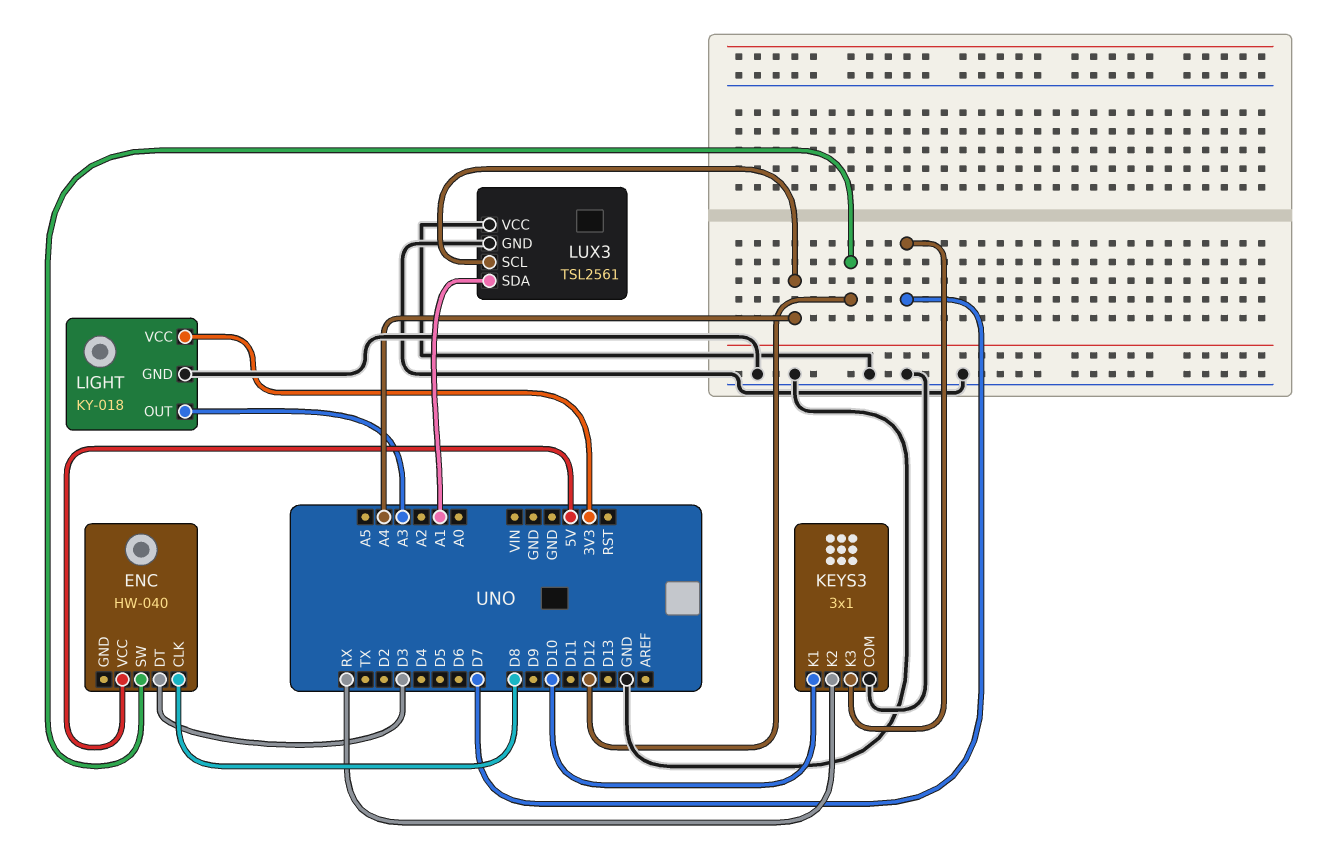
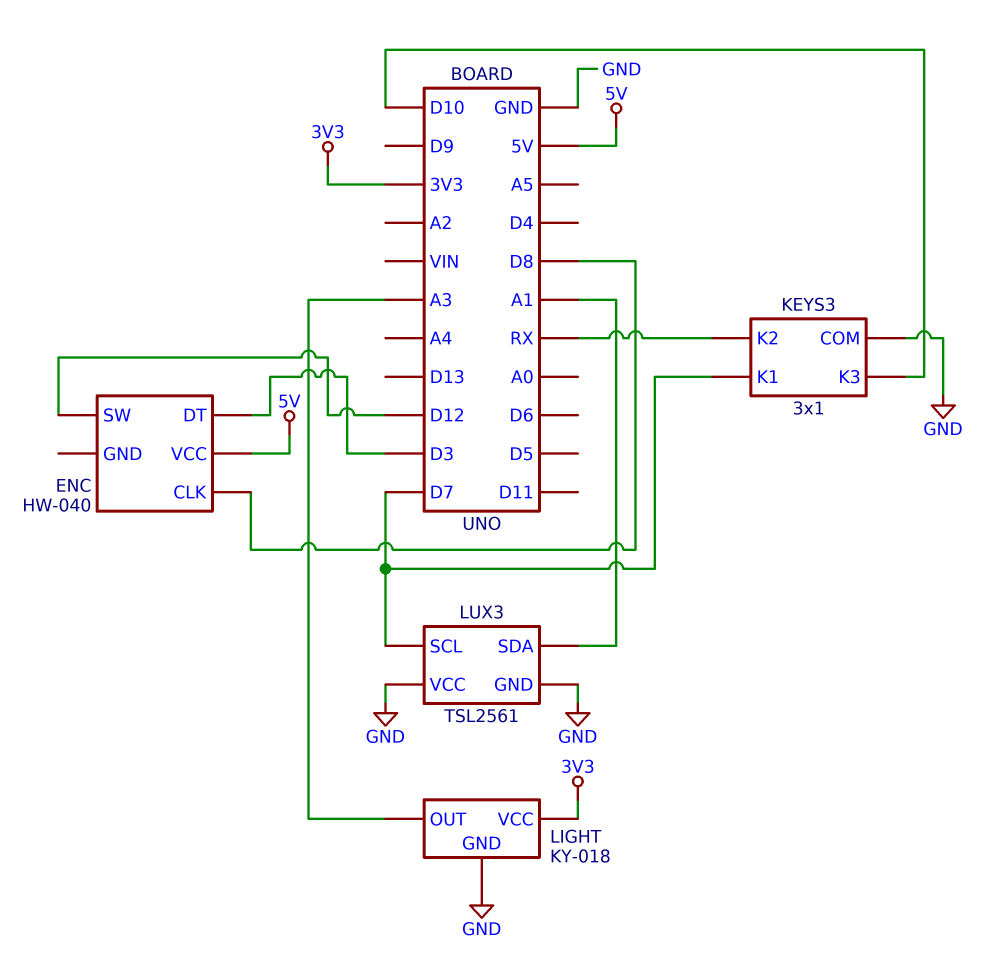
KEYS3 pin K1: D10 -> D7
KEYS3 pin K3: D7 -> D10
LUX3 pin SCL: A4 -> D7

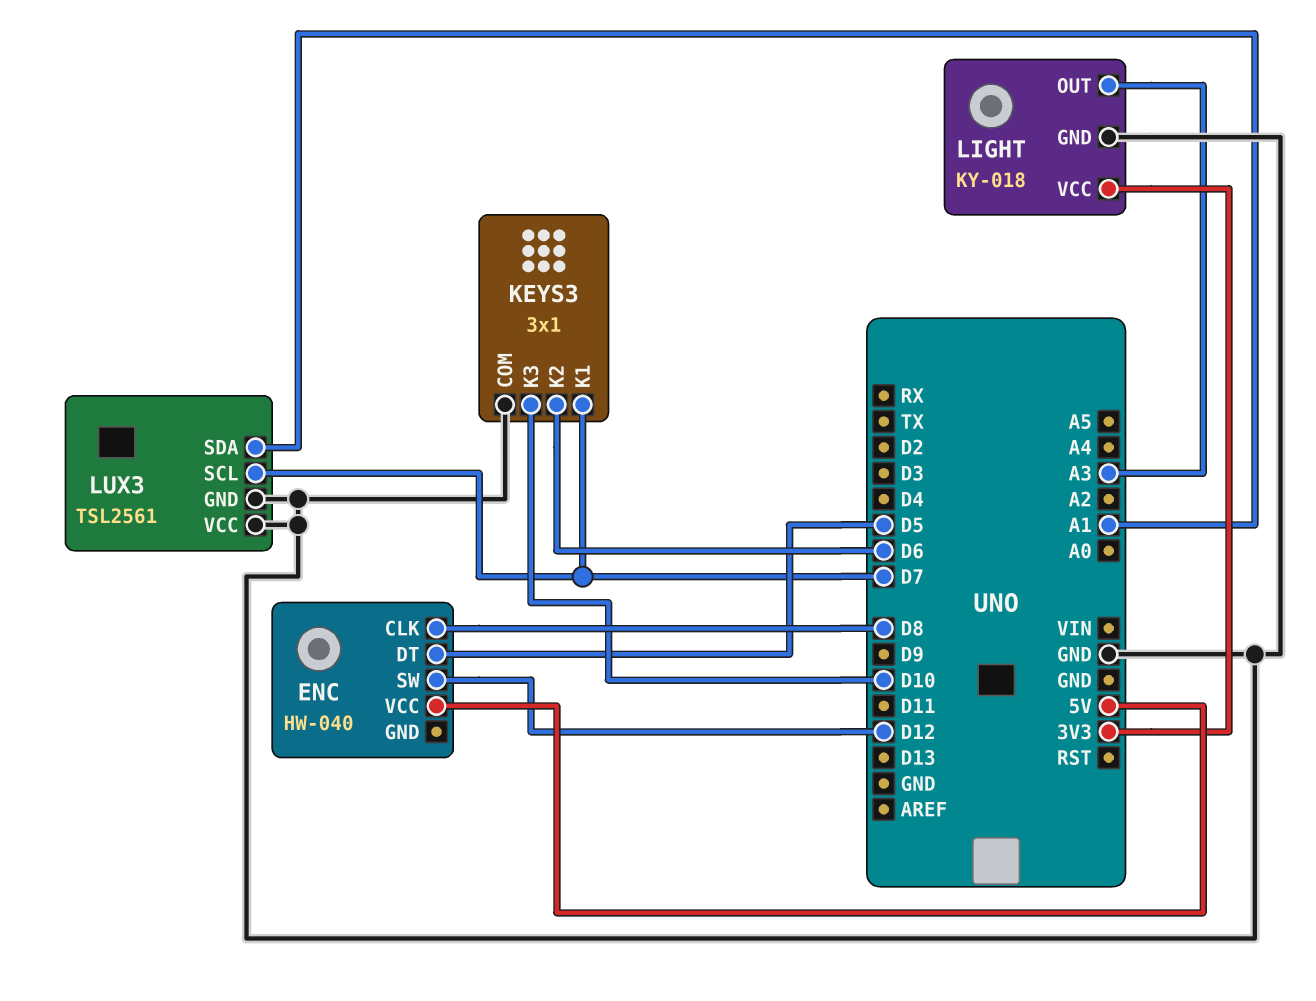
ENC pin DT: D3 -> D5
KEYS3 pin K2: RX -> D6

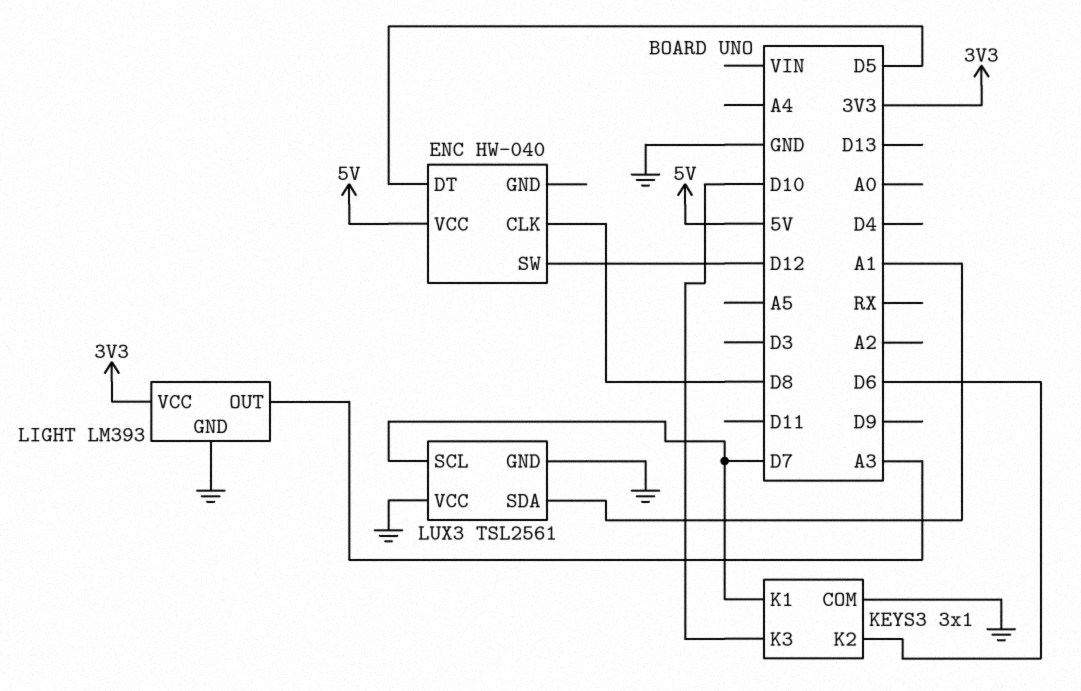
LIGHT: KY-018 -> LM393

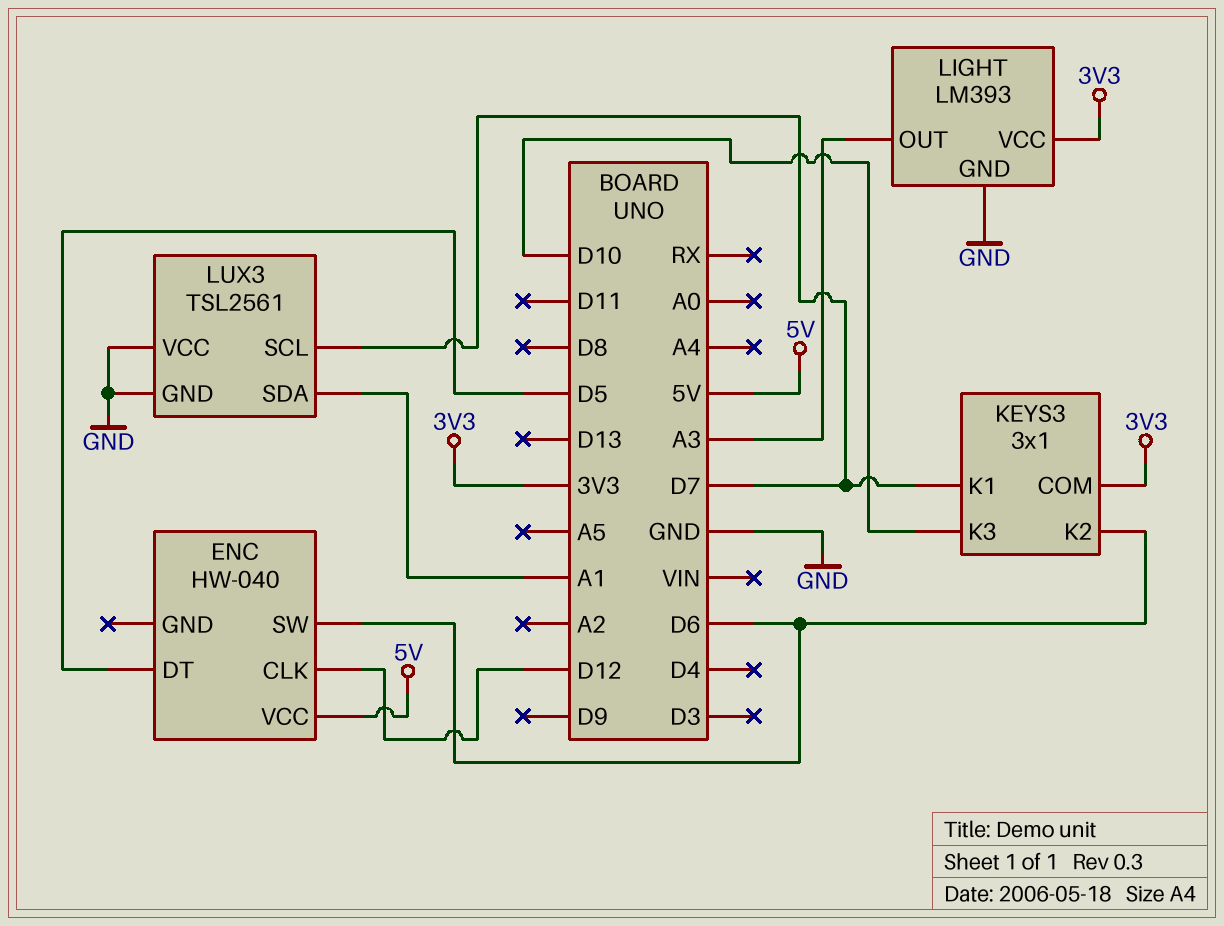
ENC pin CLK: D8 -> D12
ENC pin SW: D12 -> D6
KEYS3 pin COM: GND -> 3V3

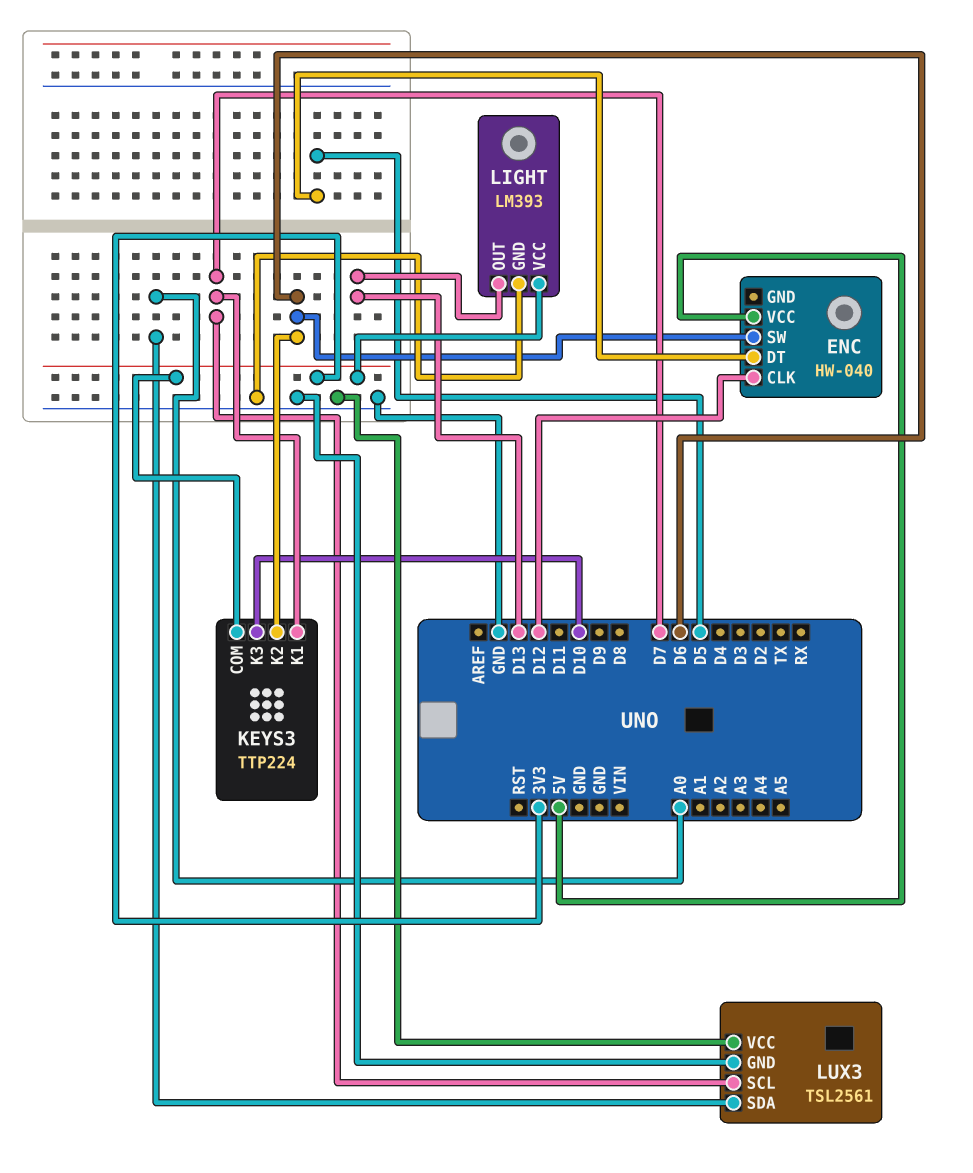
KEYS3: 3x1 -> TTP224
LIGHT pin OUT: A3 -> D13
LUX3 pin SDA: A1 -> A0

